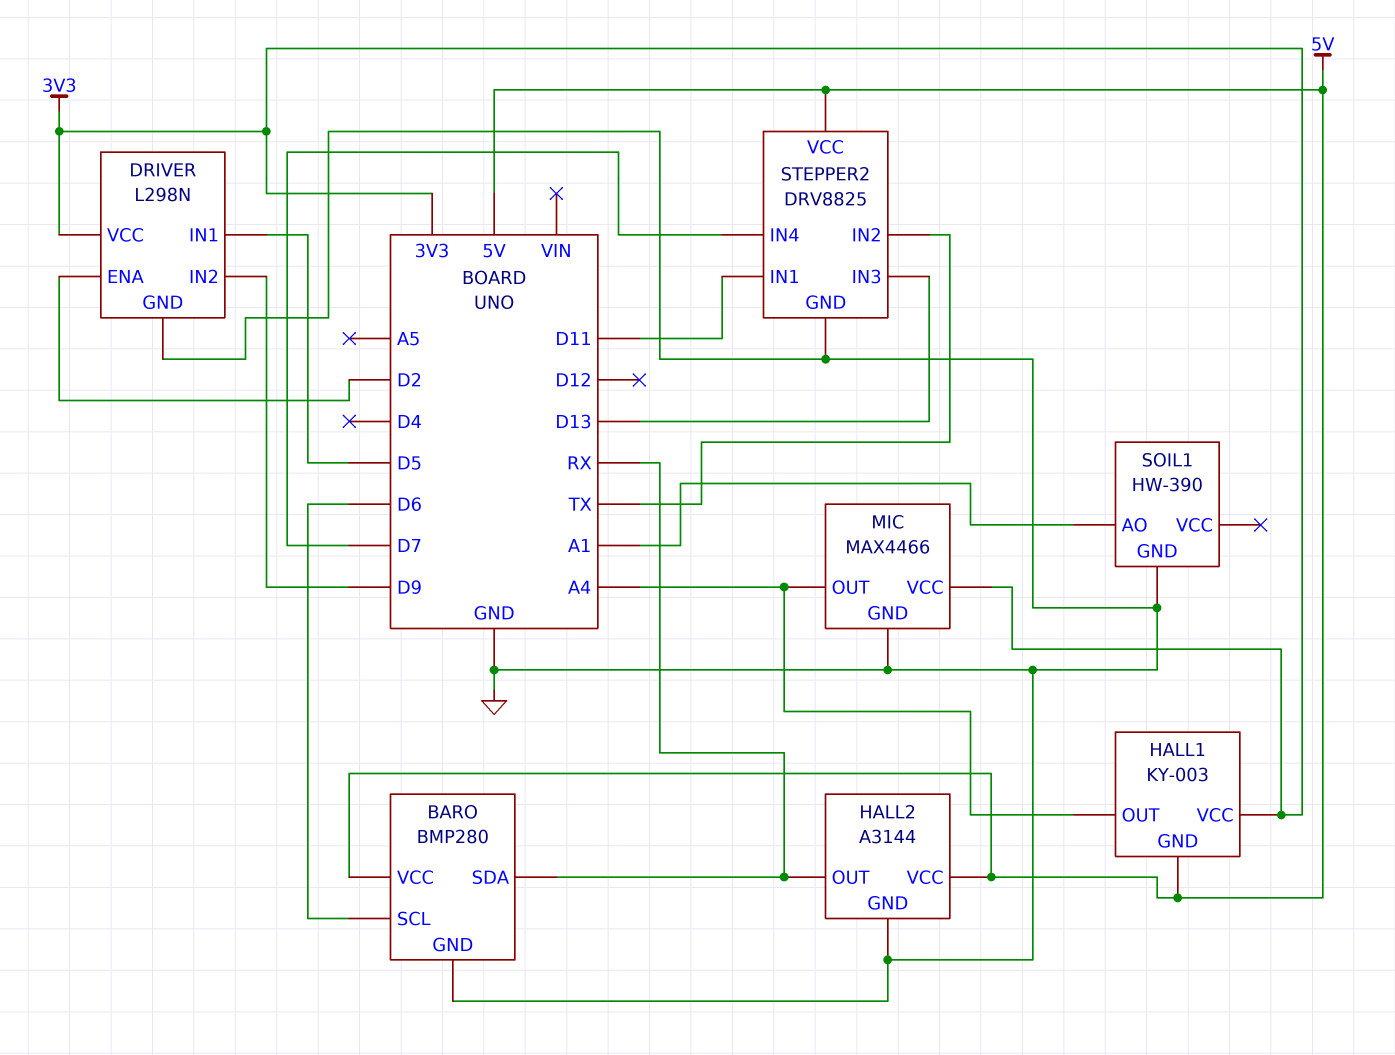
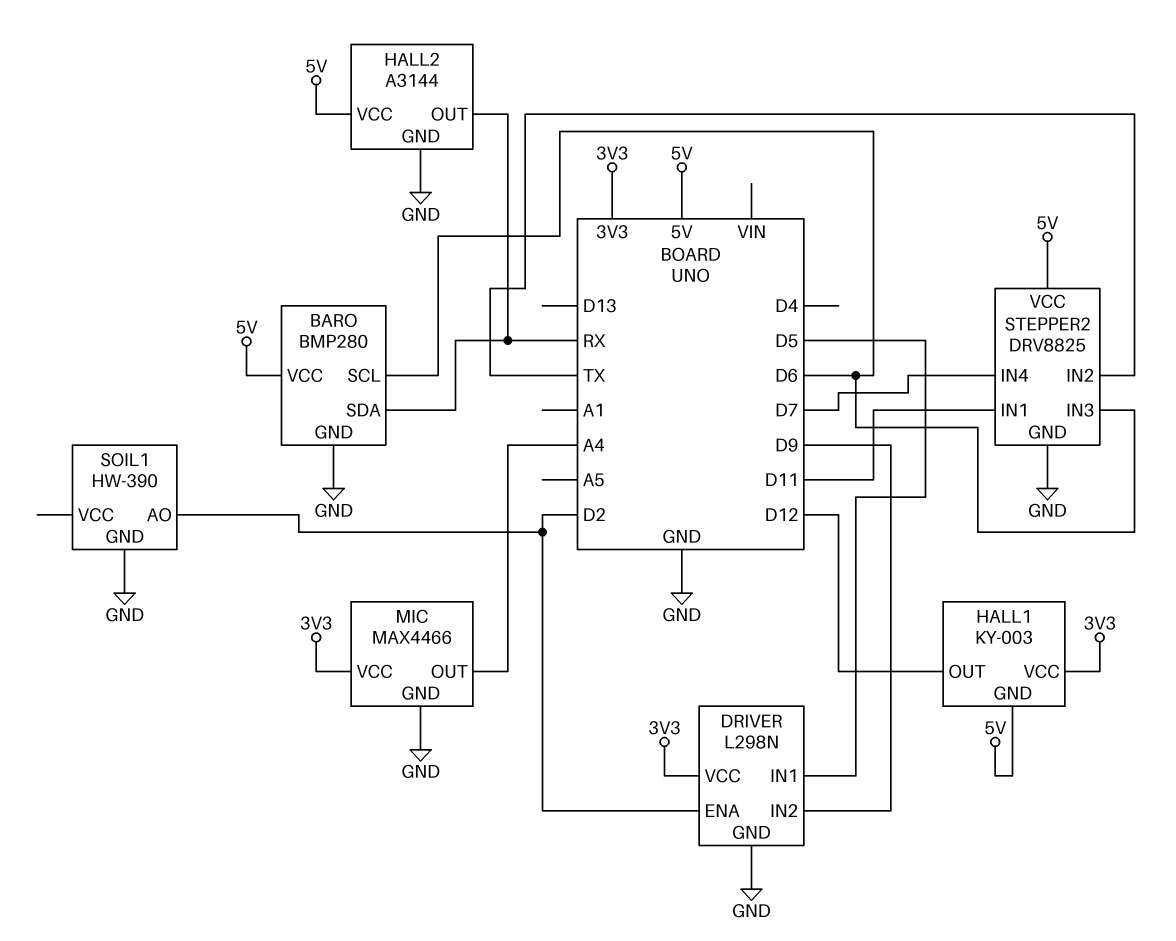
HALL1 pin OUT: A4 -> D12
SOIL1 pin AO: A1 -> D2
STEPPER2 pin IN3: D13 -> D6

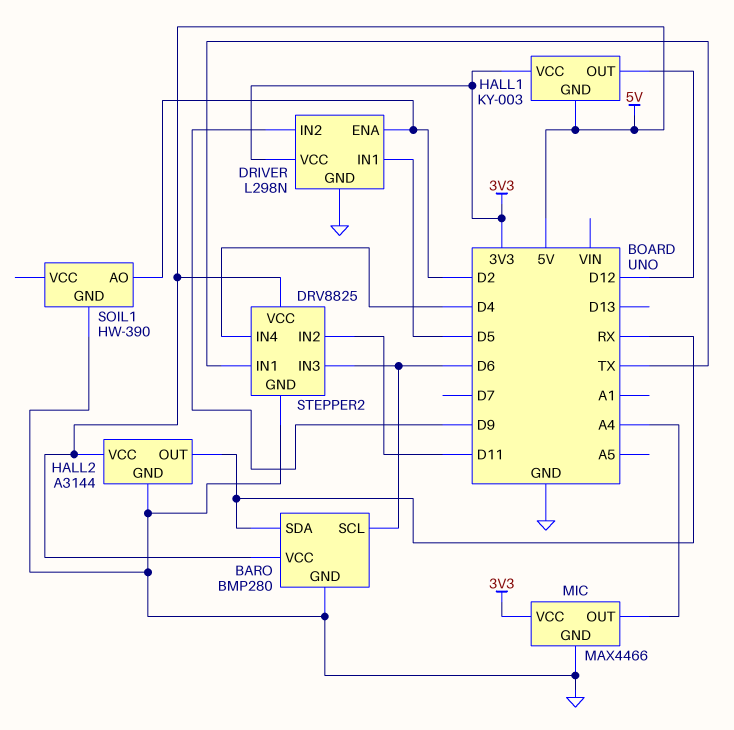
STEPPER2 pin IN1: D11 -> TX
STEPPER2 pin IN2: TX -> D11
STEPPER2 pin IN4: D7 -> D4

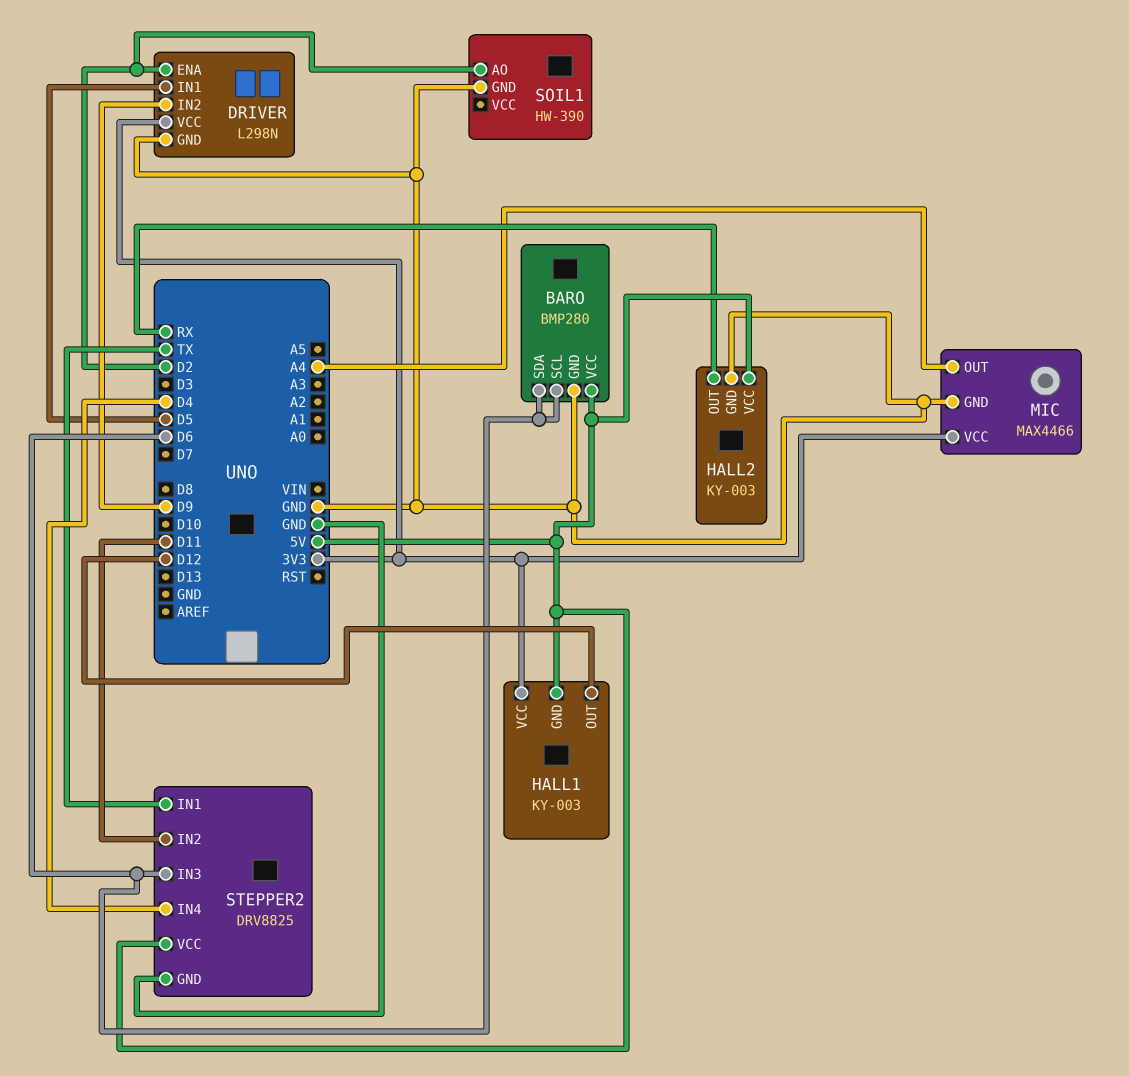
BARO pin SDA: RX -> D6
HALL2: A3144 -> KY-003

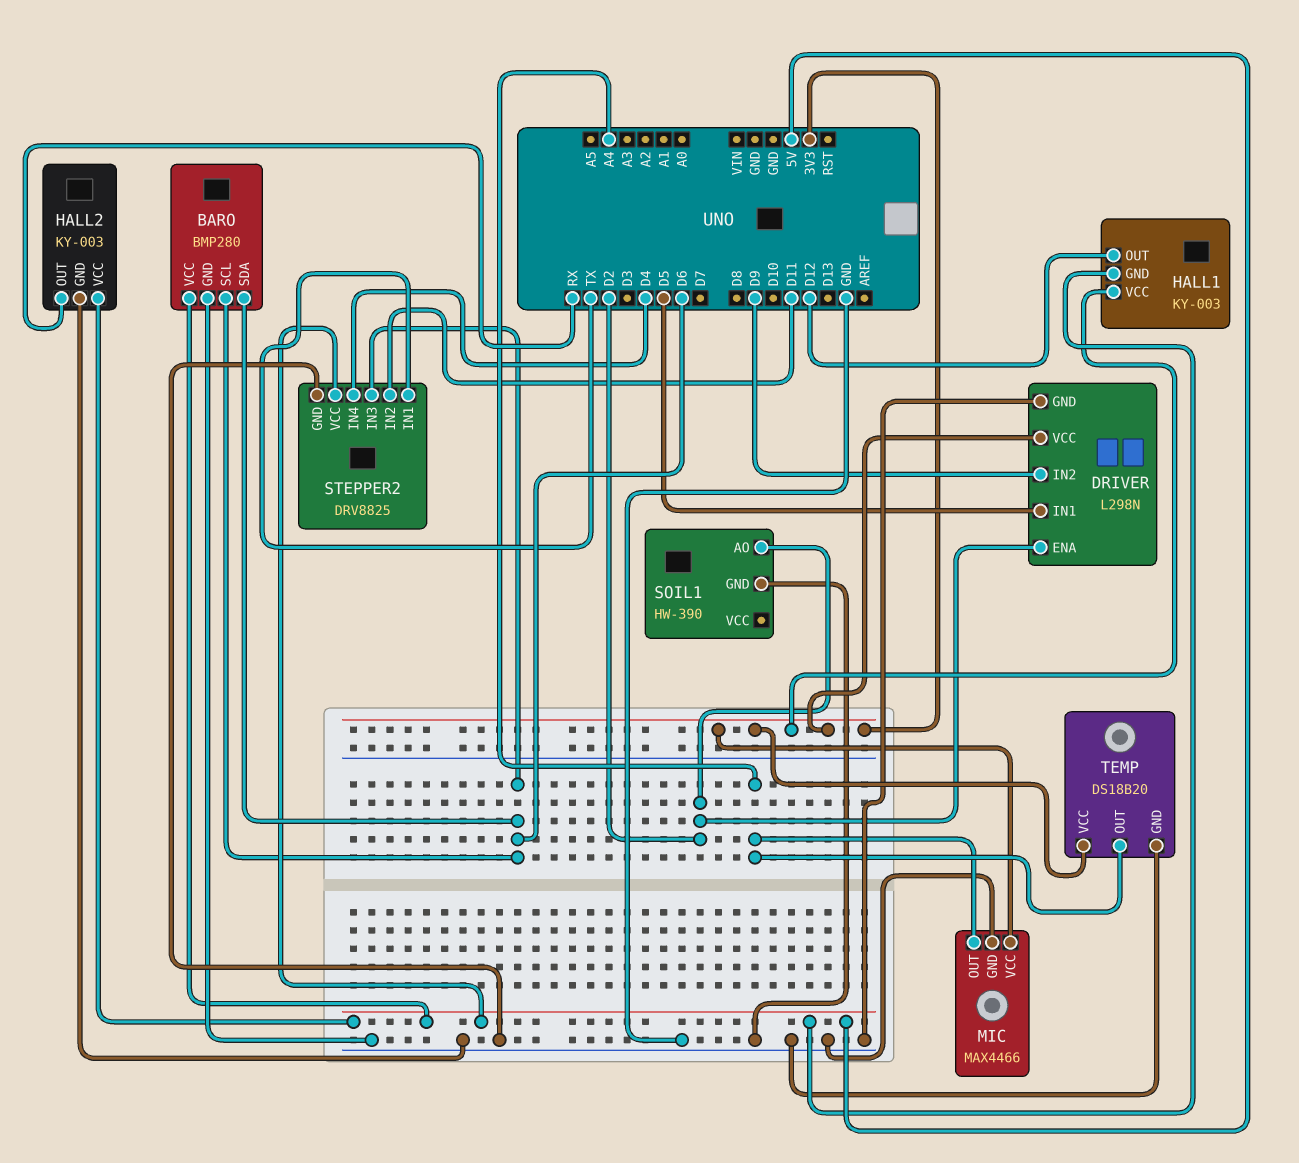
TEMP: none -> DS18B20
TEMP pin GND: none -> GND
TEMP pin OUT: none -> A4
TEMP pin VCC: none -> 3V3

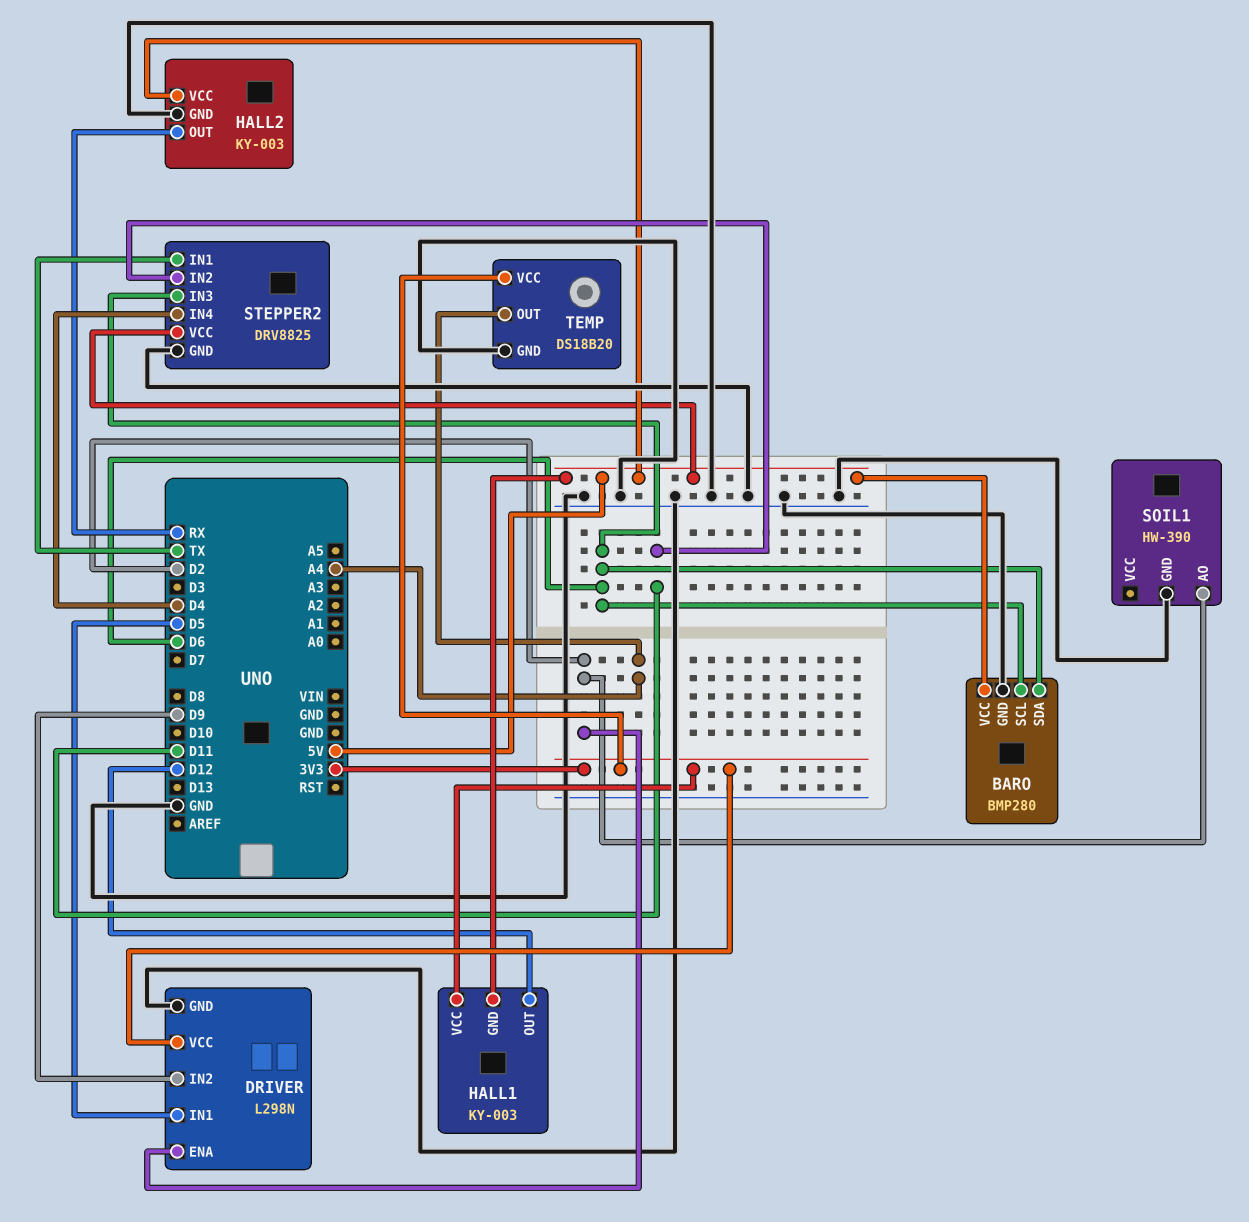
MIC: MAX4466 -> none
MIC pin GND: GND -> none
MIC pin OUT: A4 -> none
MIC pin VCC: 3V3 -> none

